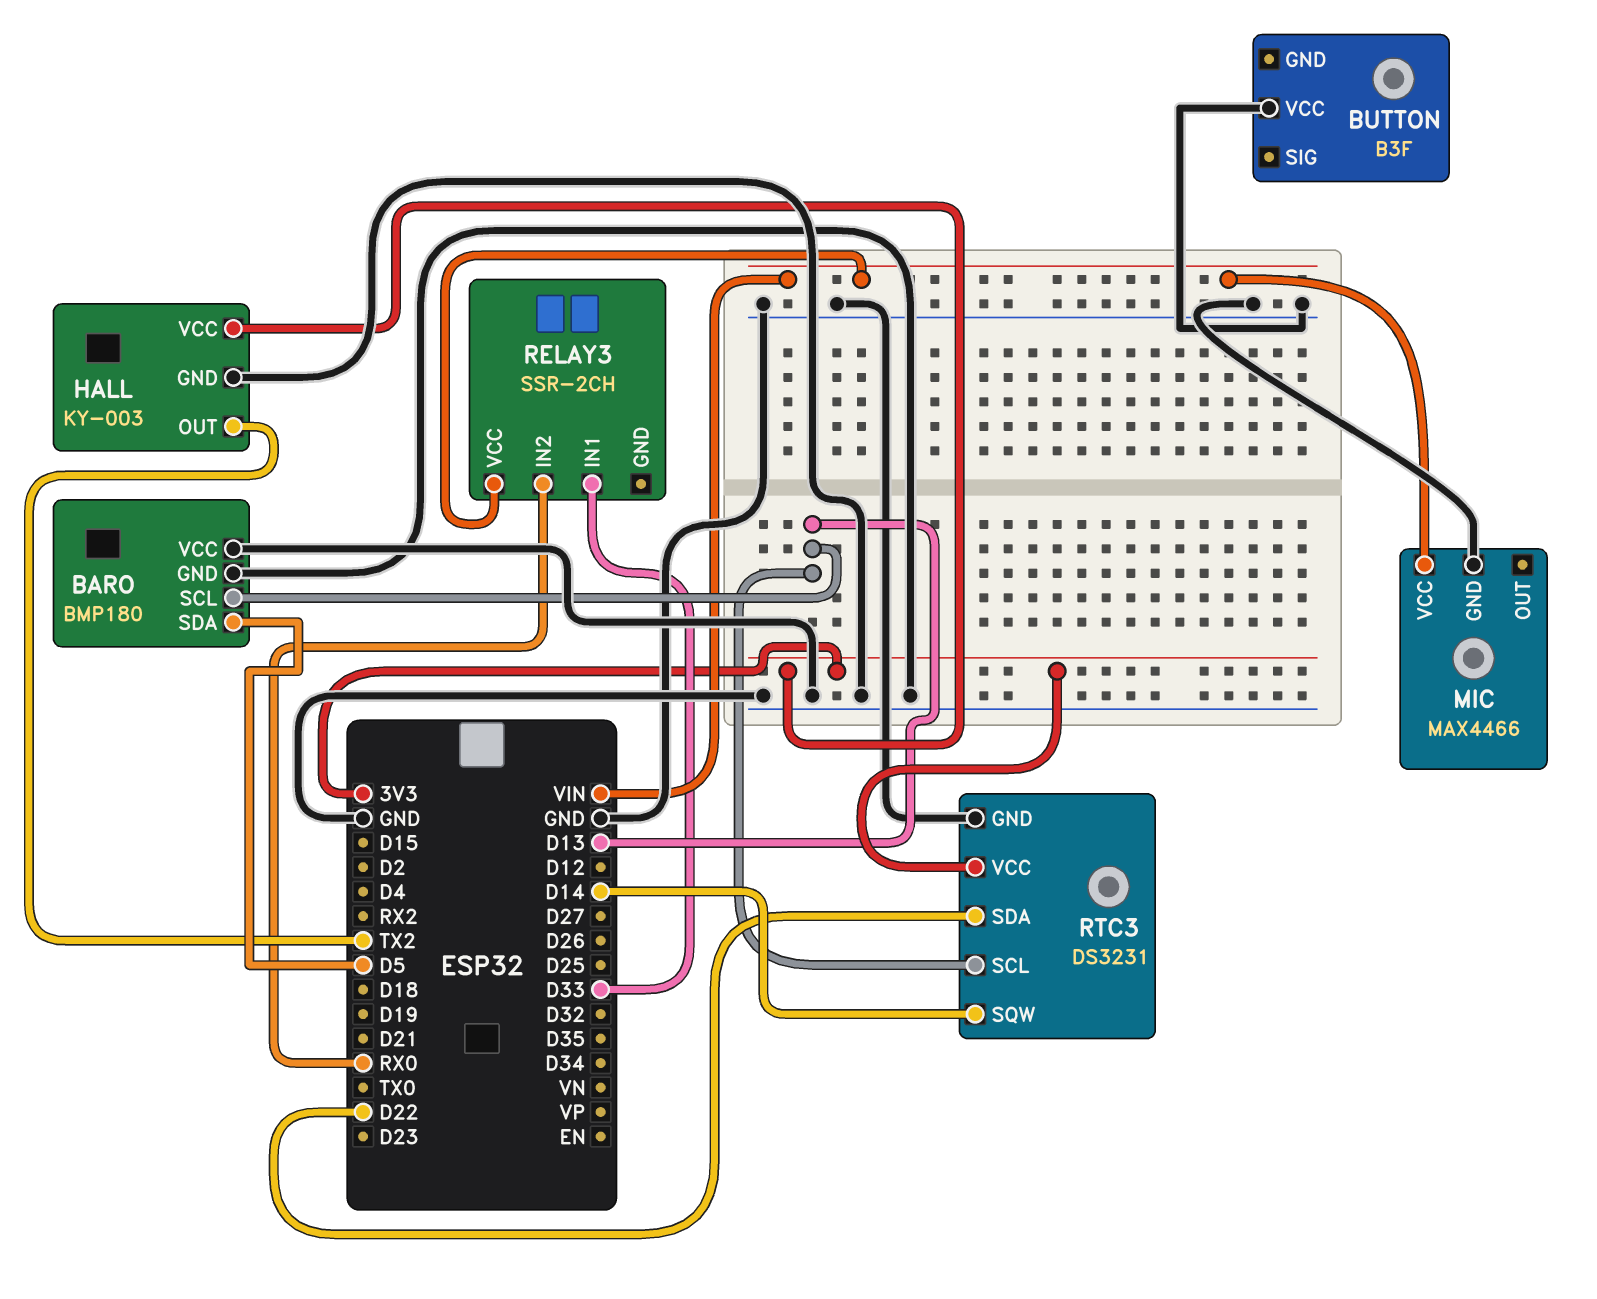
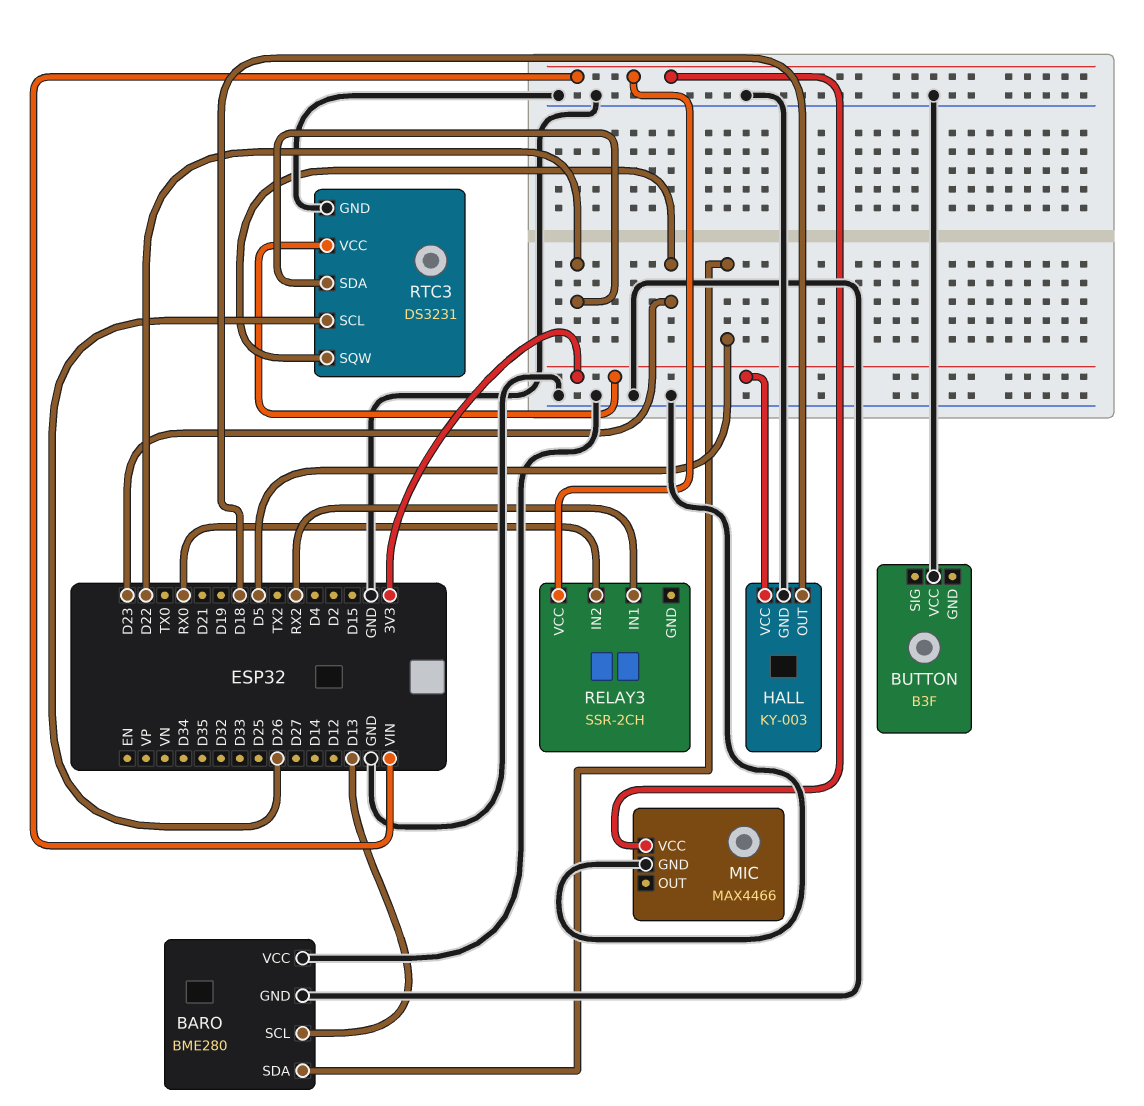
BARO: BMP180 -> BME280
HALL pin OUT: TX2 -> D18
RELAY3 pin IN1: D33 -> RX2
RTC3 pin SCL: D13 -> D26
RTC3 pin SQW: D14 -> D23

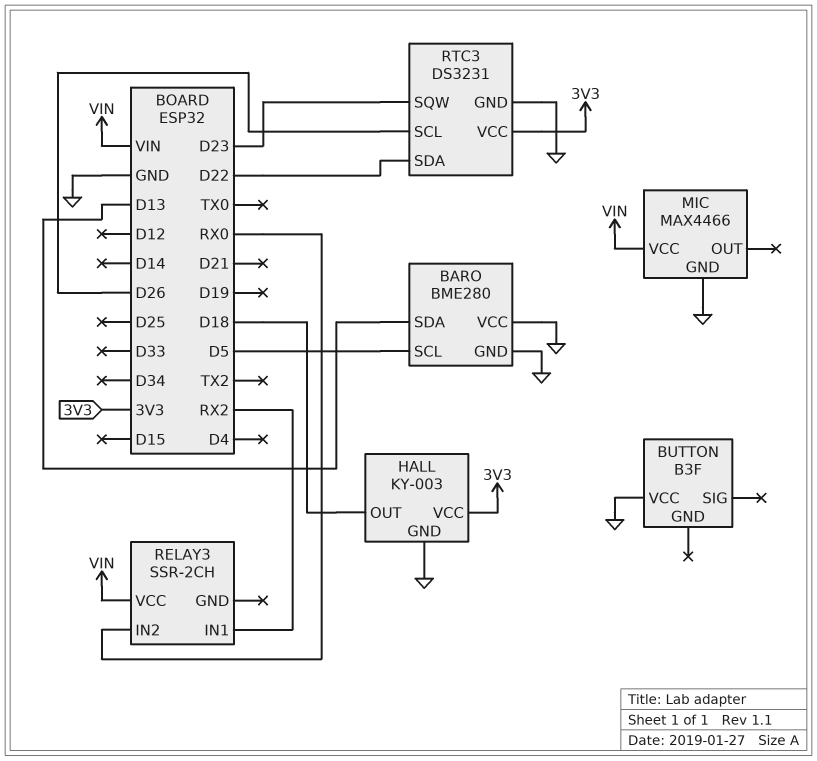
BARO pin SCL: D13 -> D5
BARO pin SDA: D5 -> D13

